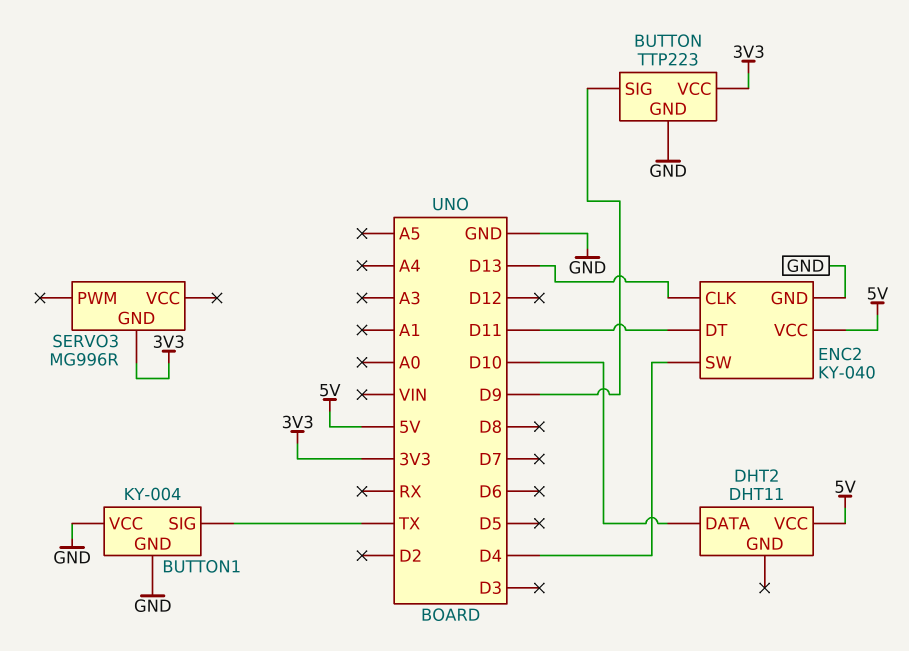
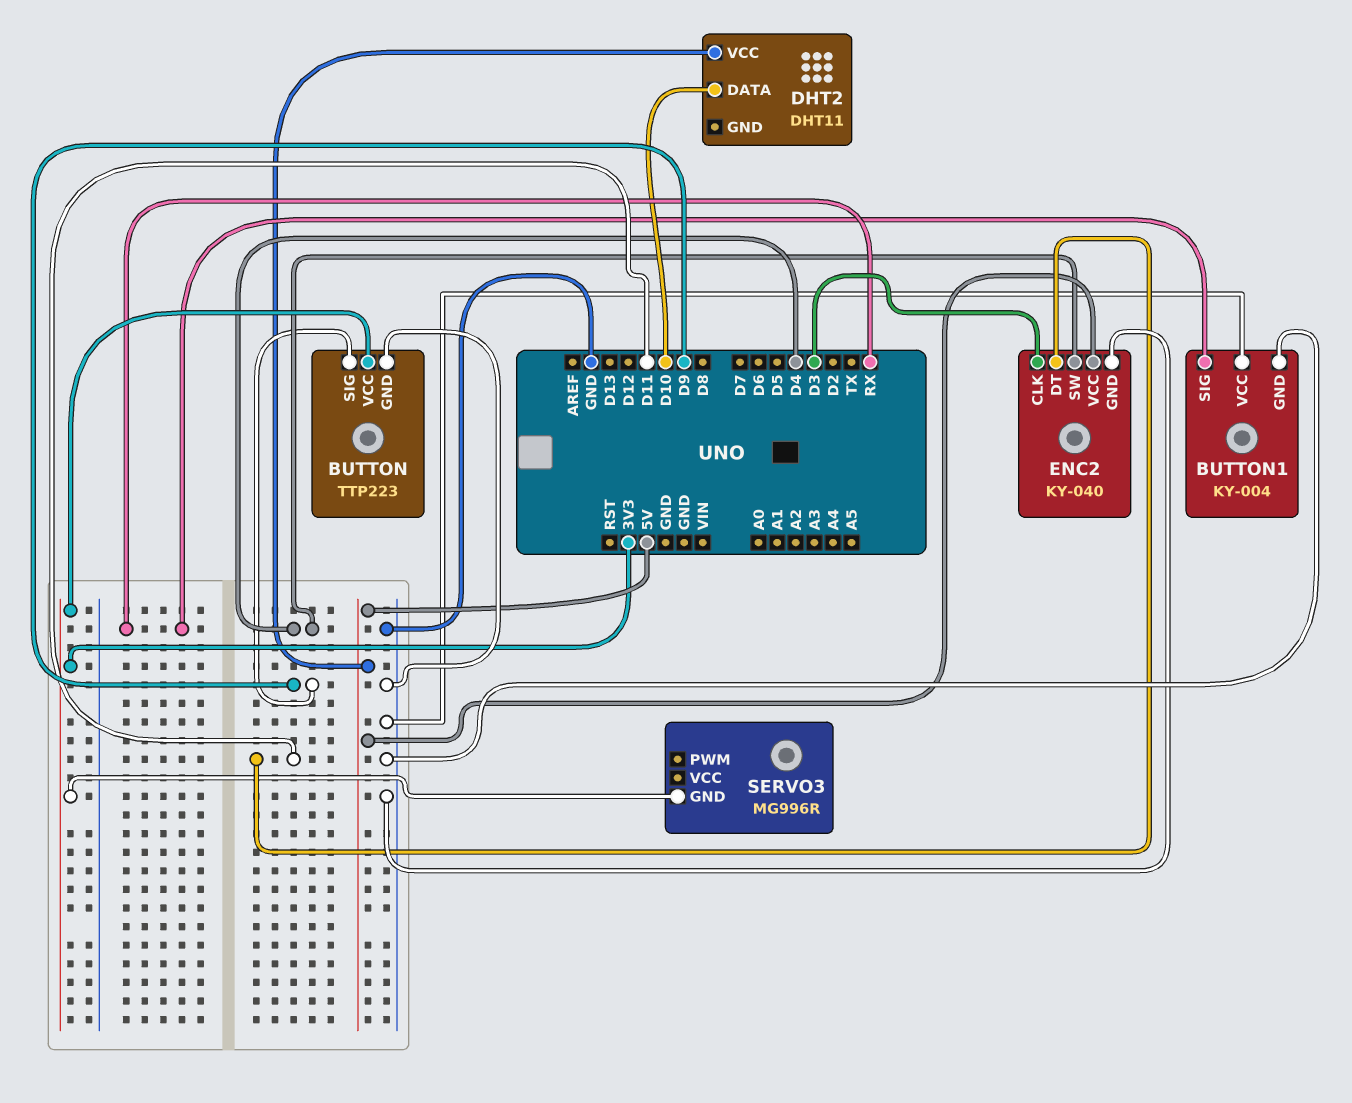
BUTTON1 pin SIG: TX -> RX
ENC2 pin CLK: D13 -> D3

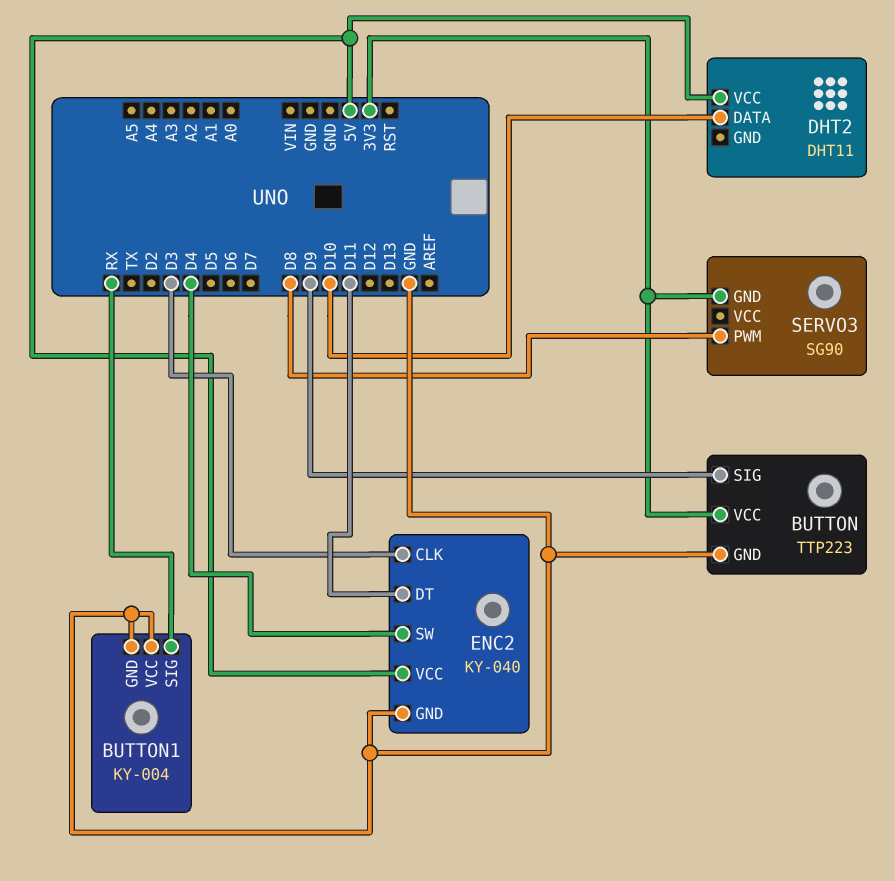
SERVO3: MG996R -> SG90
SERVO3 pin PWM: none -> D8

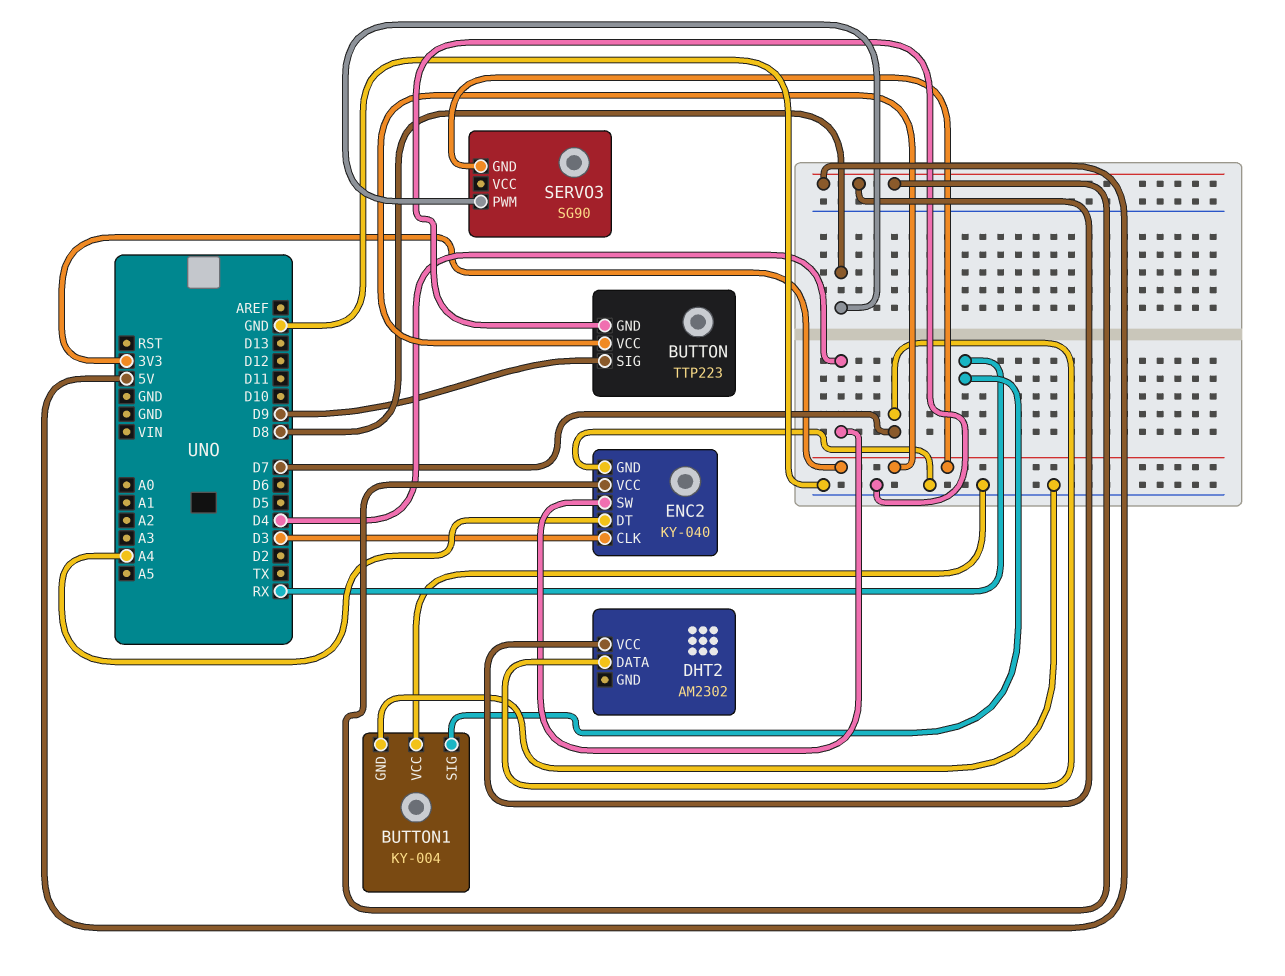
DHT2: DHT11 -> AM2302
DHT2 pin DATA: D10 -> D7
ENC2 pin DT: D11 -> A4

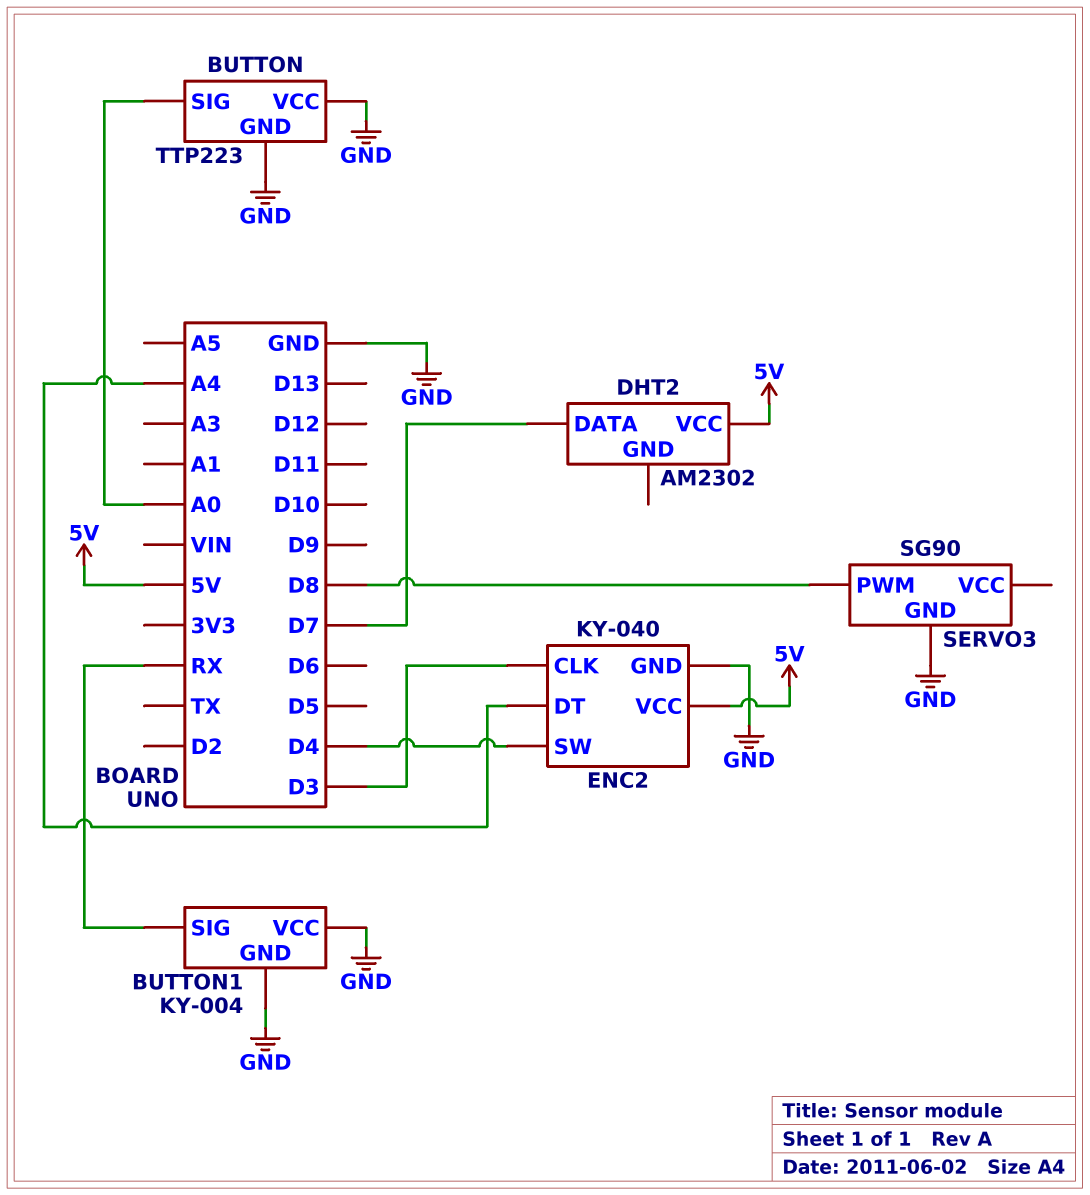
BUTTON pin SIG: D9 -> A0
BUTTON pin VCC: 3V3 -> GND
SERVO3 pin GND: 3V3 -> GND

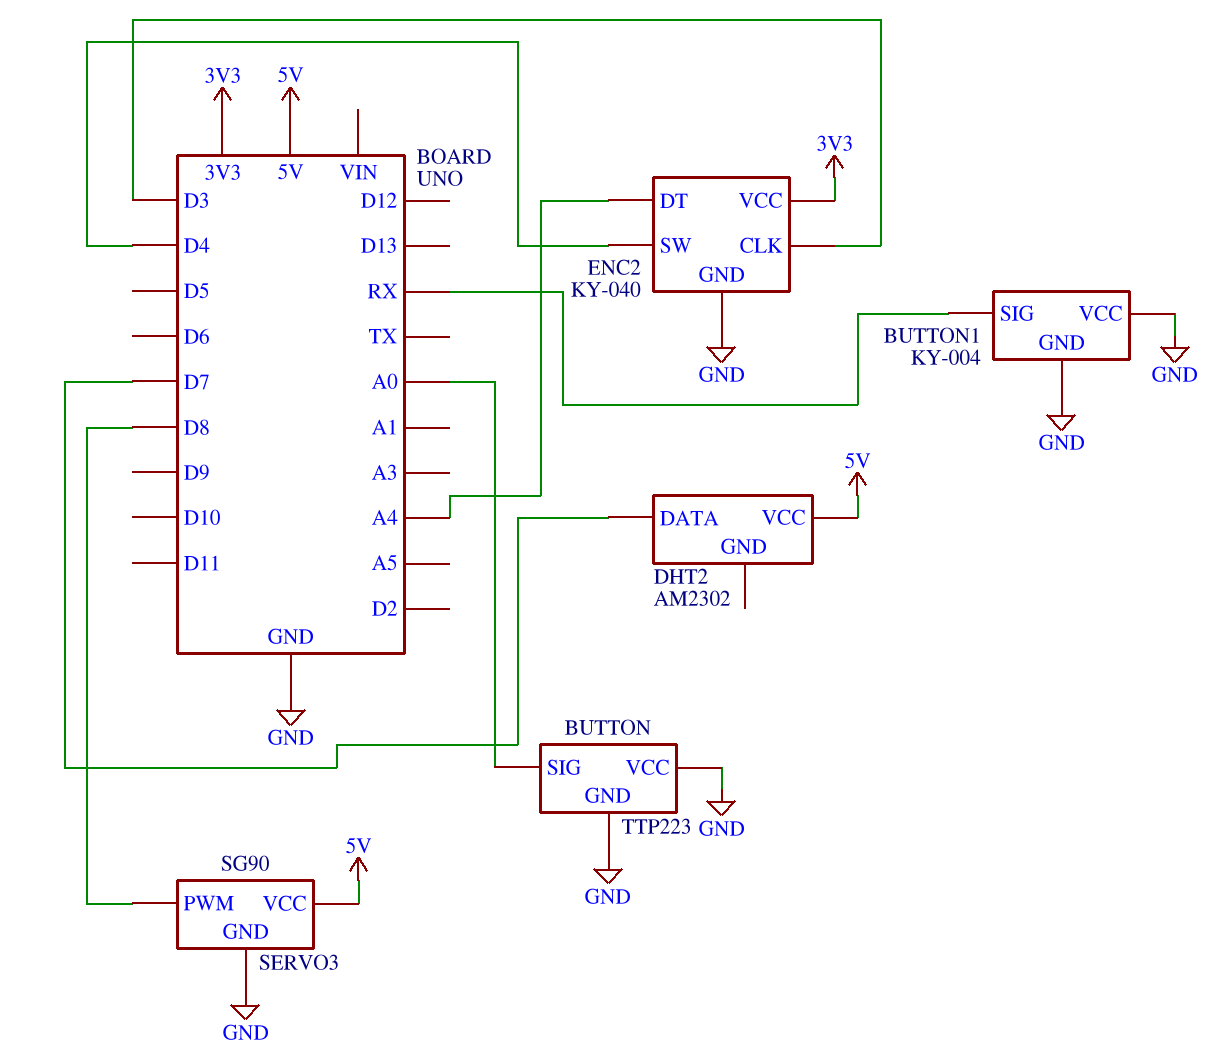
ENC2 pin VCC: 5V -> 3V3
SERVO3 pin VCC: none -> 5V

